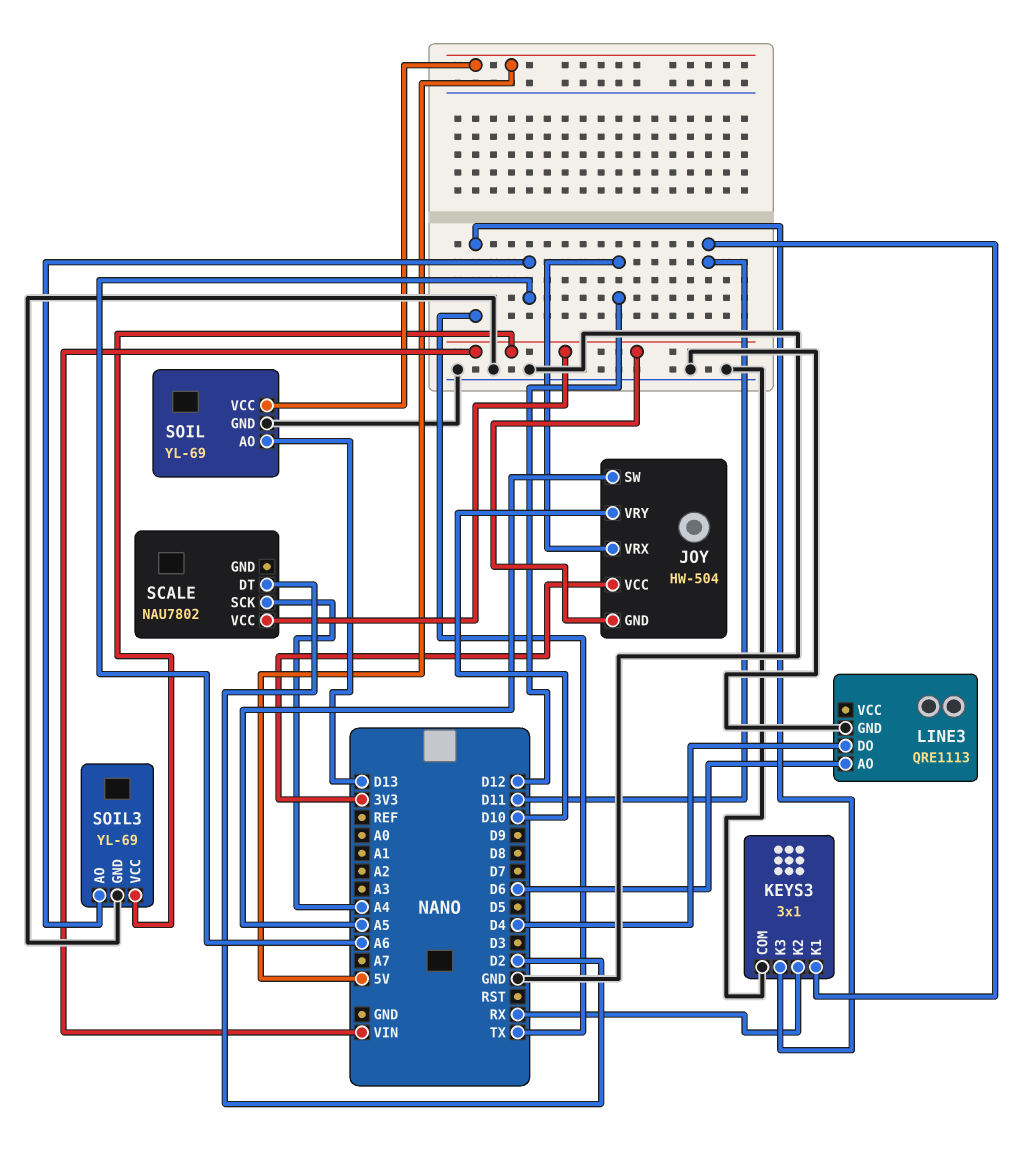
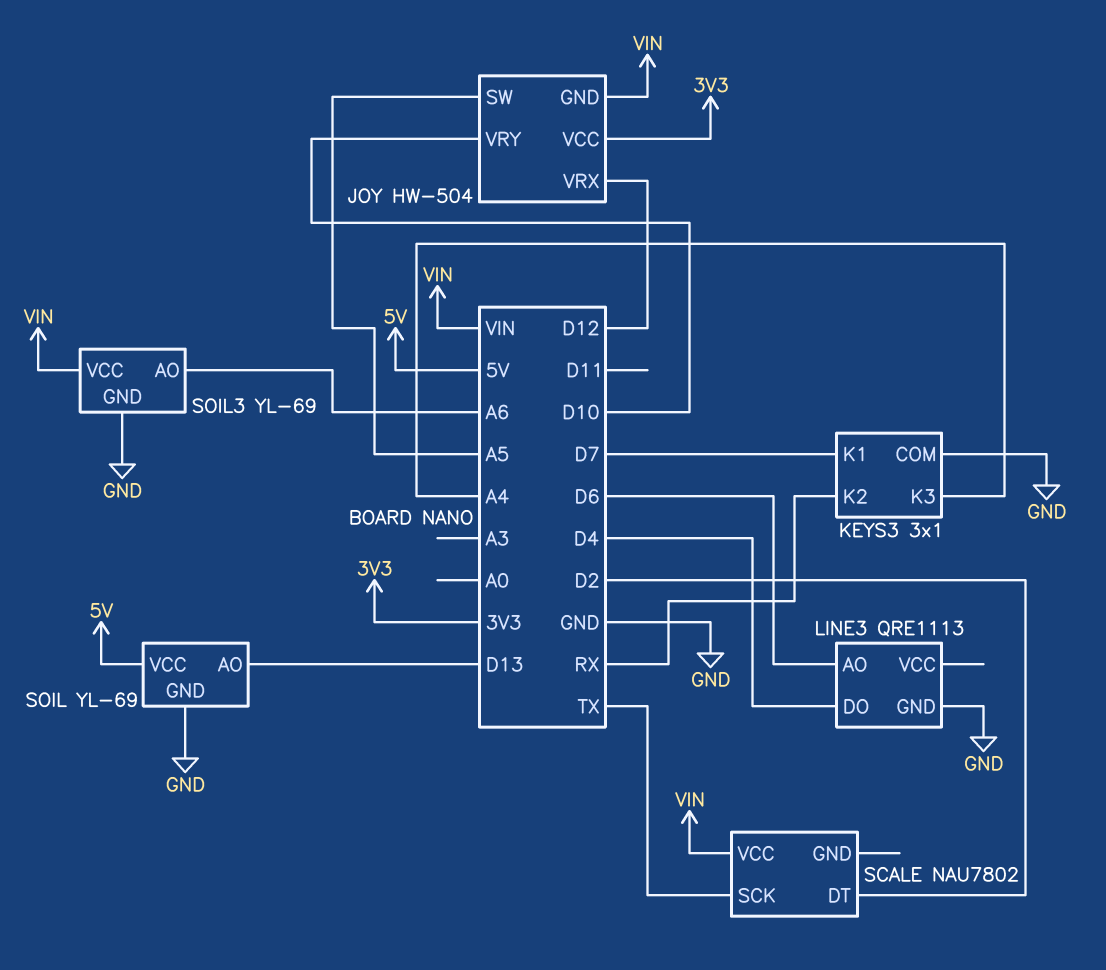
KEYS3 pin K1: D11 -> D7
KEYS3 pin K3: TX -> A4
SCALE pin SCK: A4 -> TX

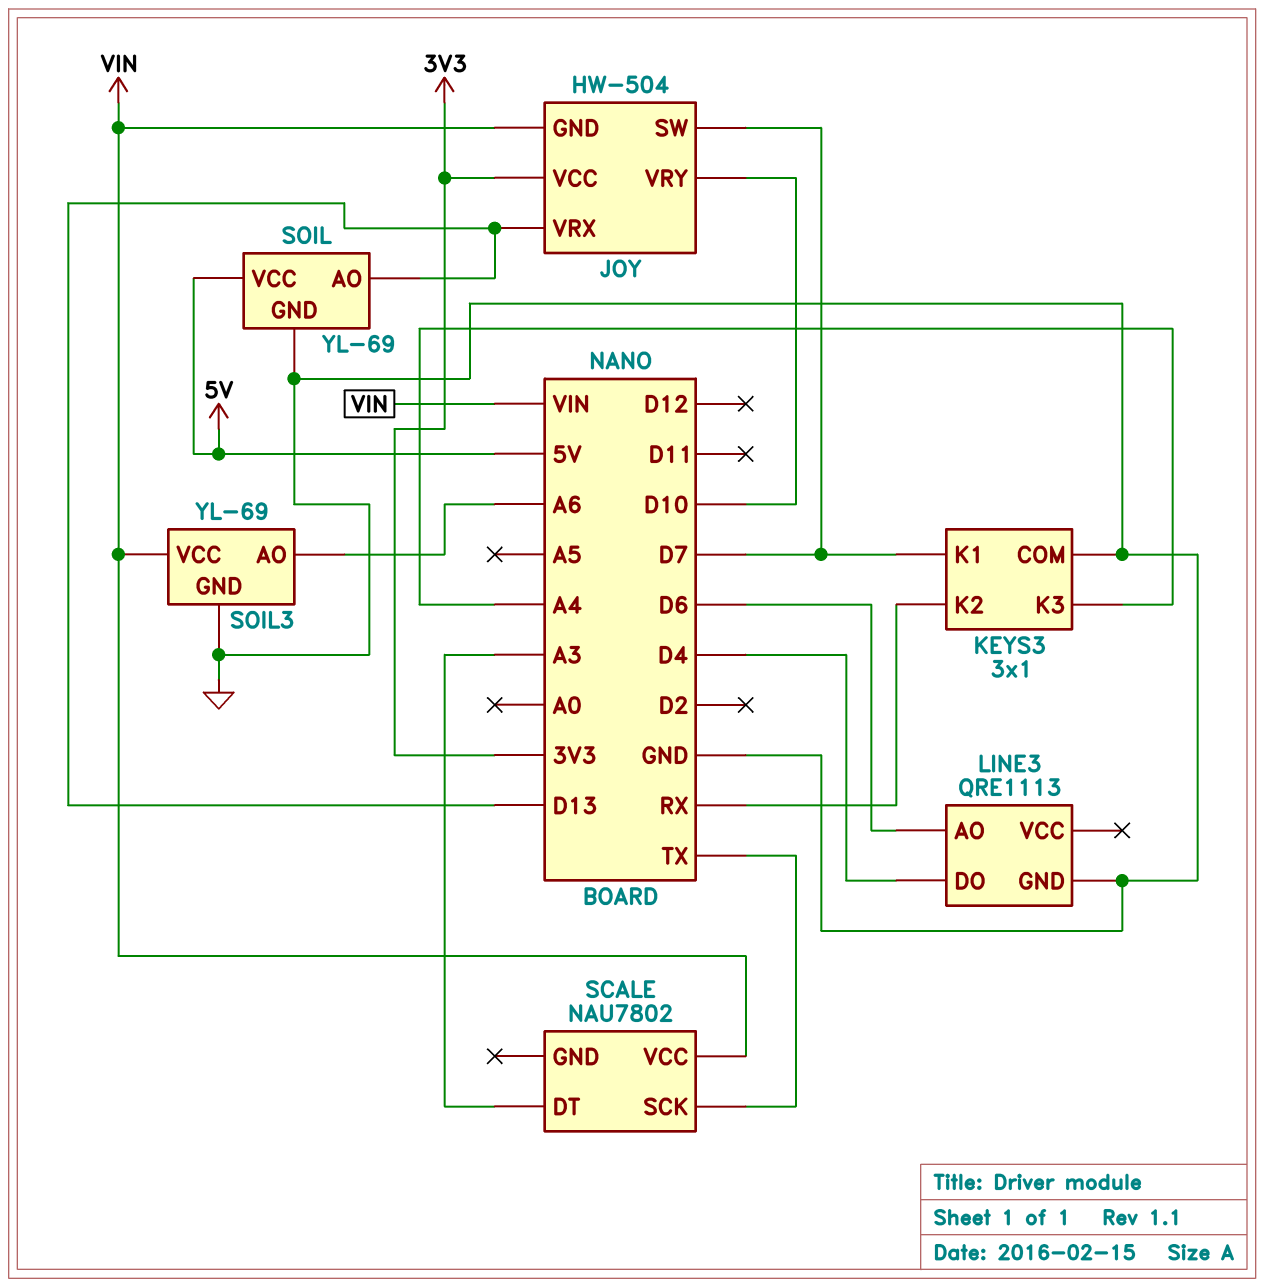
JOY pin SW: A5 -> D7
JOY pin VRX: D12 -> D13
SCALE pin DT: D2 -> A3

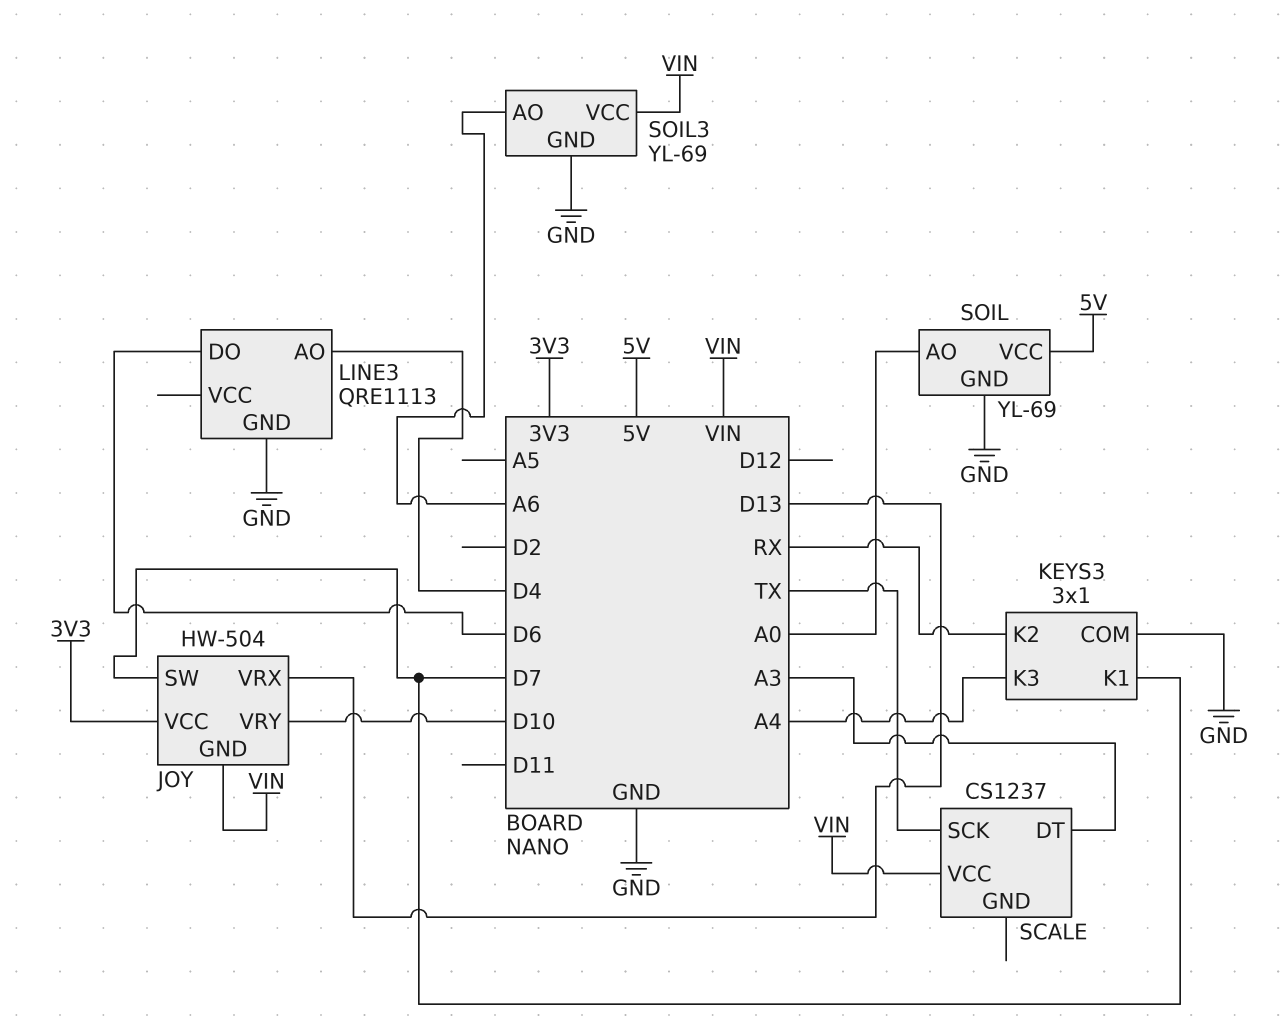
LINE3 pin AO: D6 -> D4
LINE3 pin DO: D4 -> D6
SCALE: NAU7802 -> CS1237
SOIL pin AO: D13 -> A0

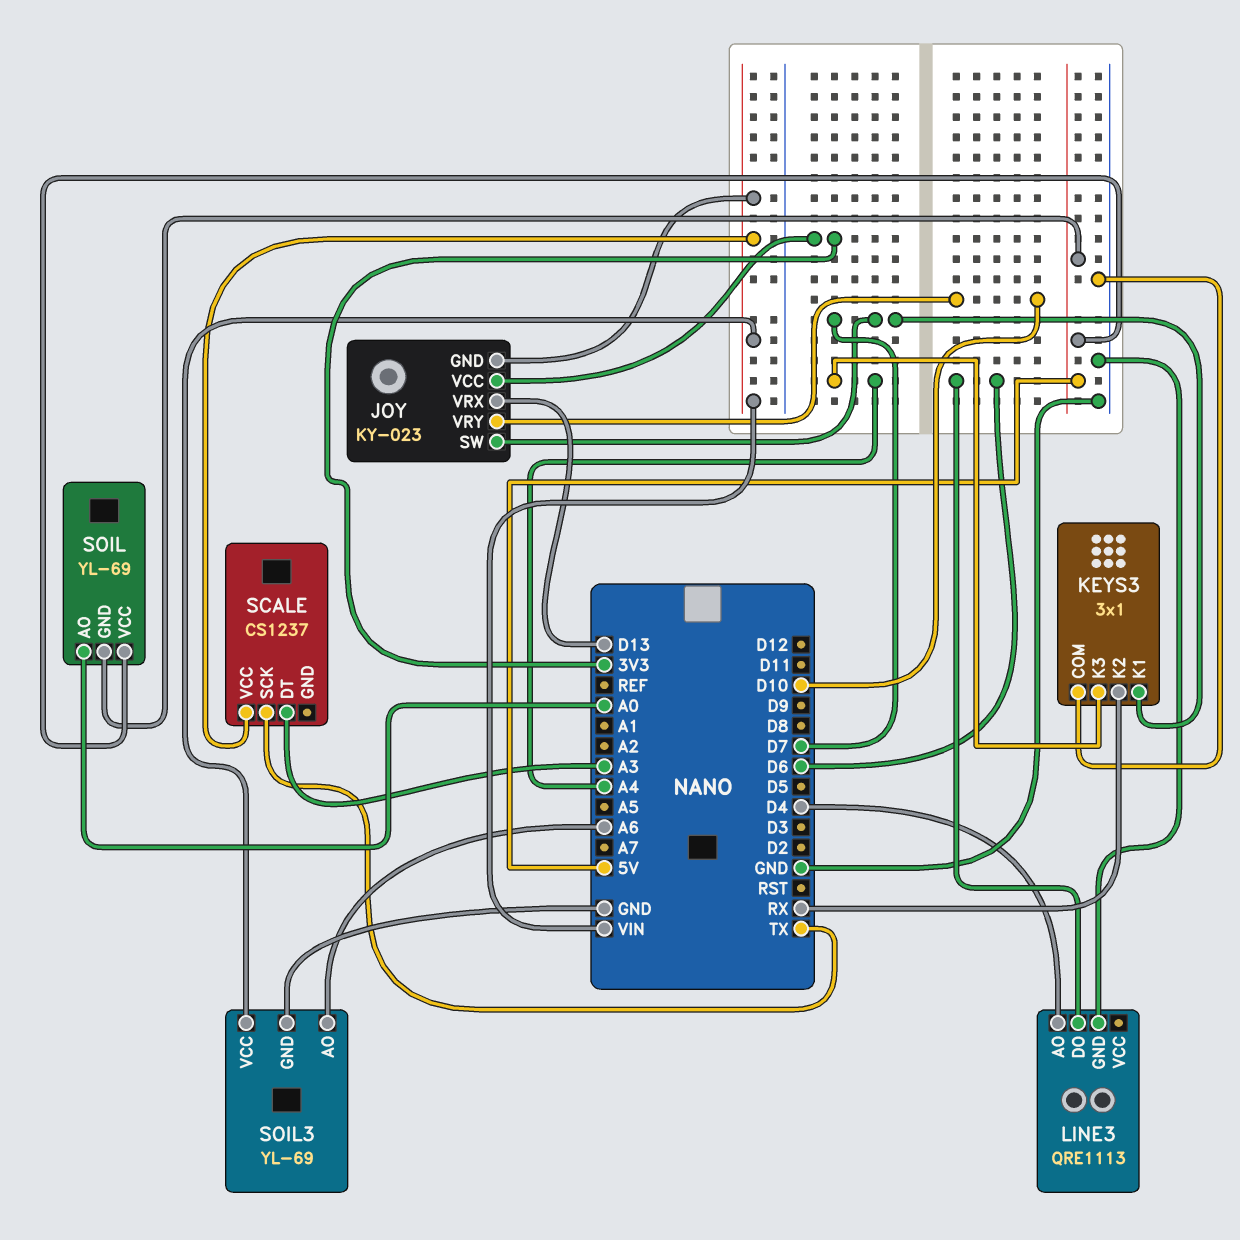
JOY: HW-504 -> KY-023
SOIL pin GND: GND -> 5V

